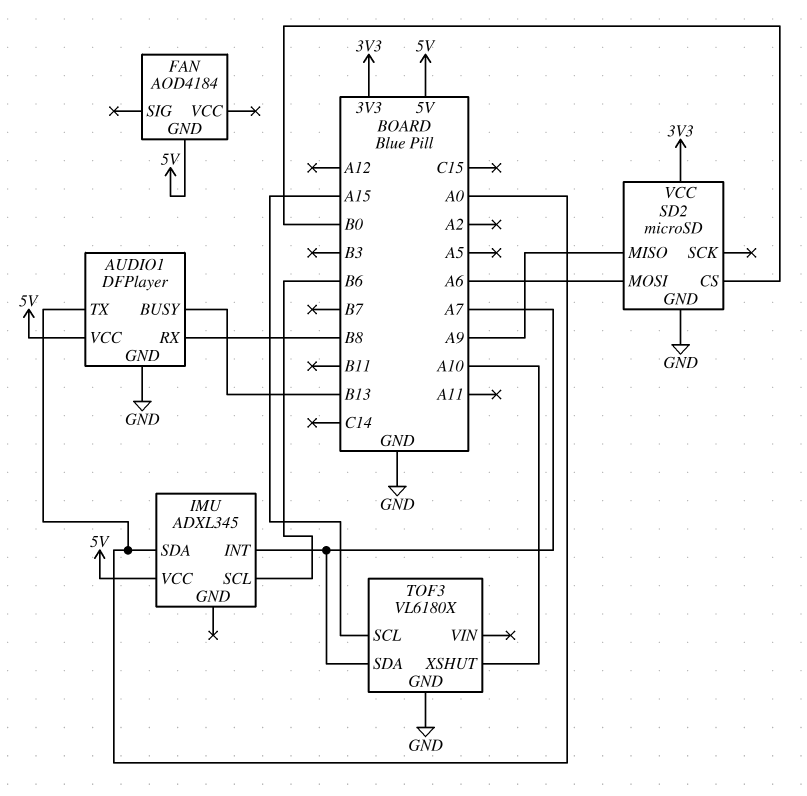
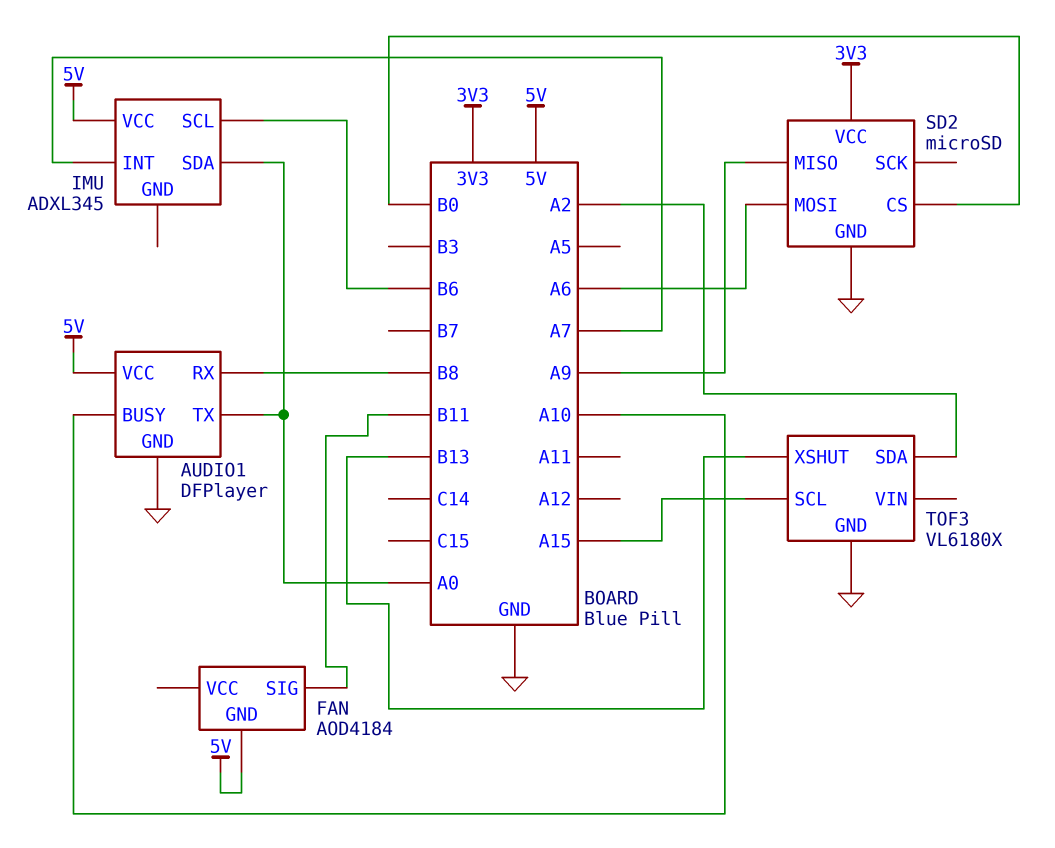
AUDIO1 pin BUSY: B13 -> A10
FAN pin SIG: none -> B11
TOF3 pin SDA: A7 -> A2
TOF3 pin XSHUT: A10 -> B13

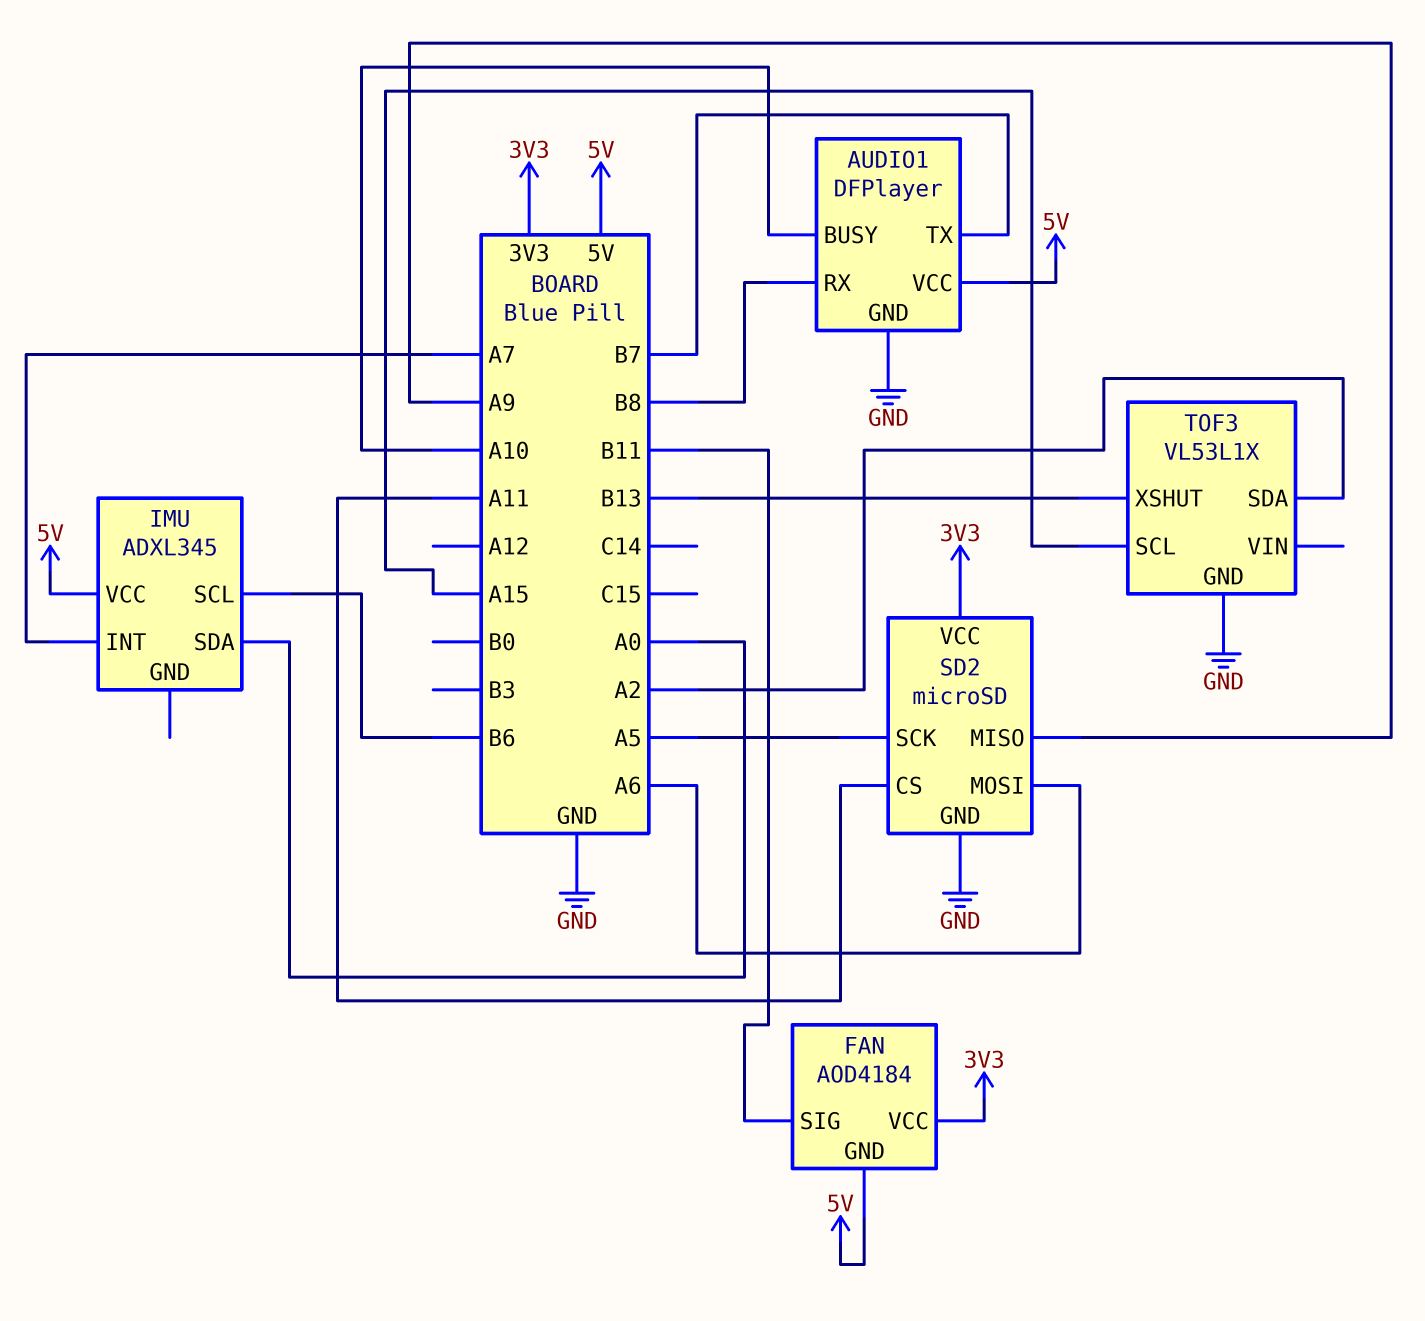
AUDIO1 pin TX: A0 -> B7
FAN pin VCC: none -> 3V3
SD2 pin CS: B0 -> A11
SD2 pin SCK: none -> A5
TOF3: VL6180X -> VL53L1X

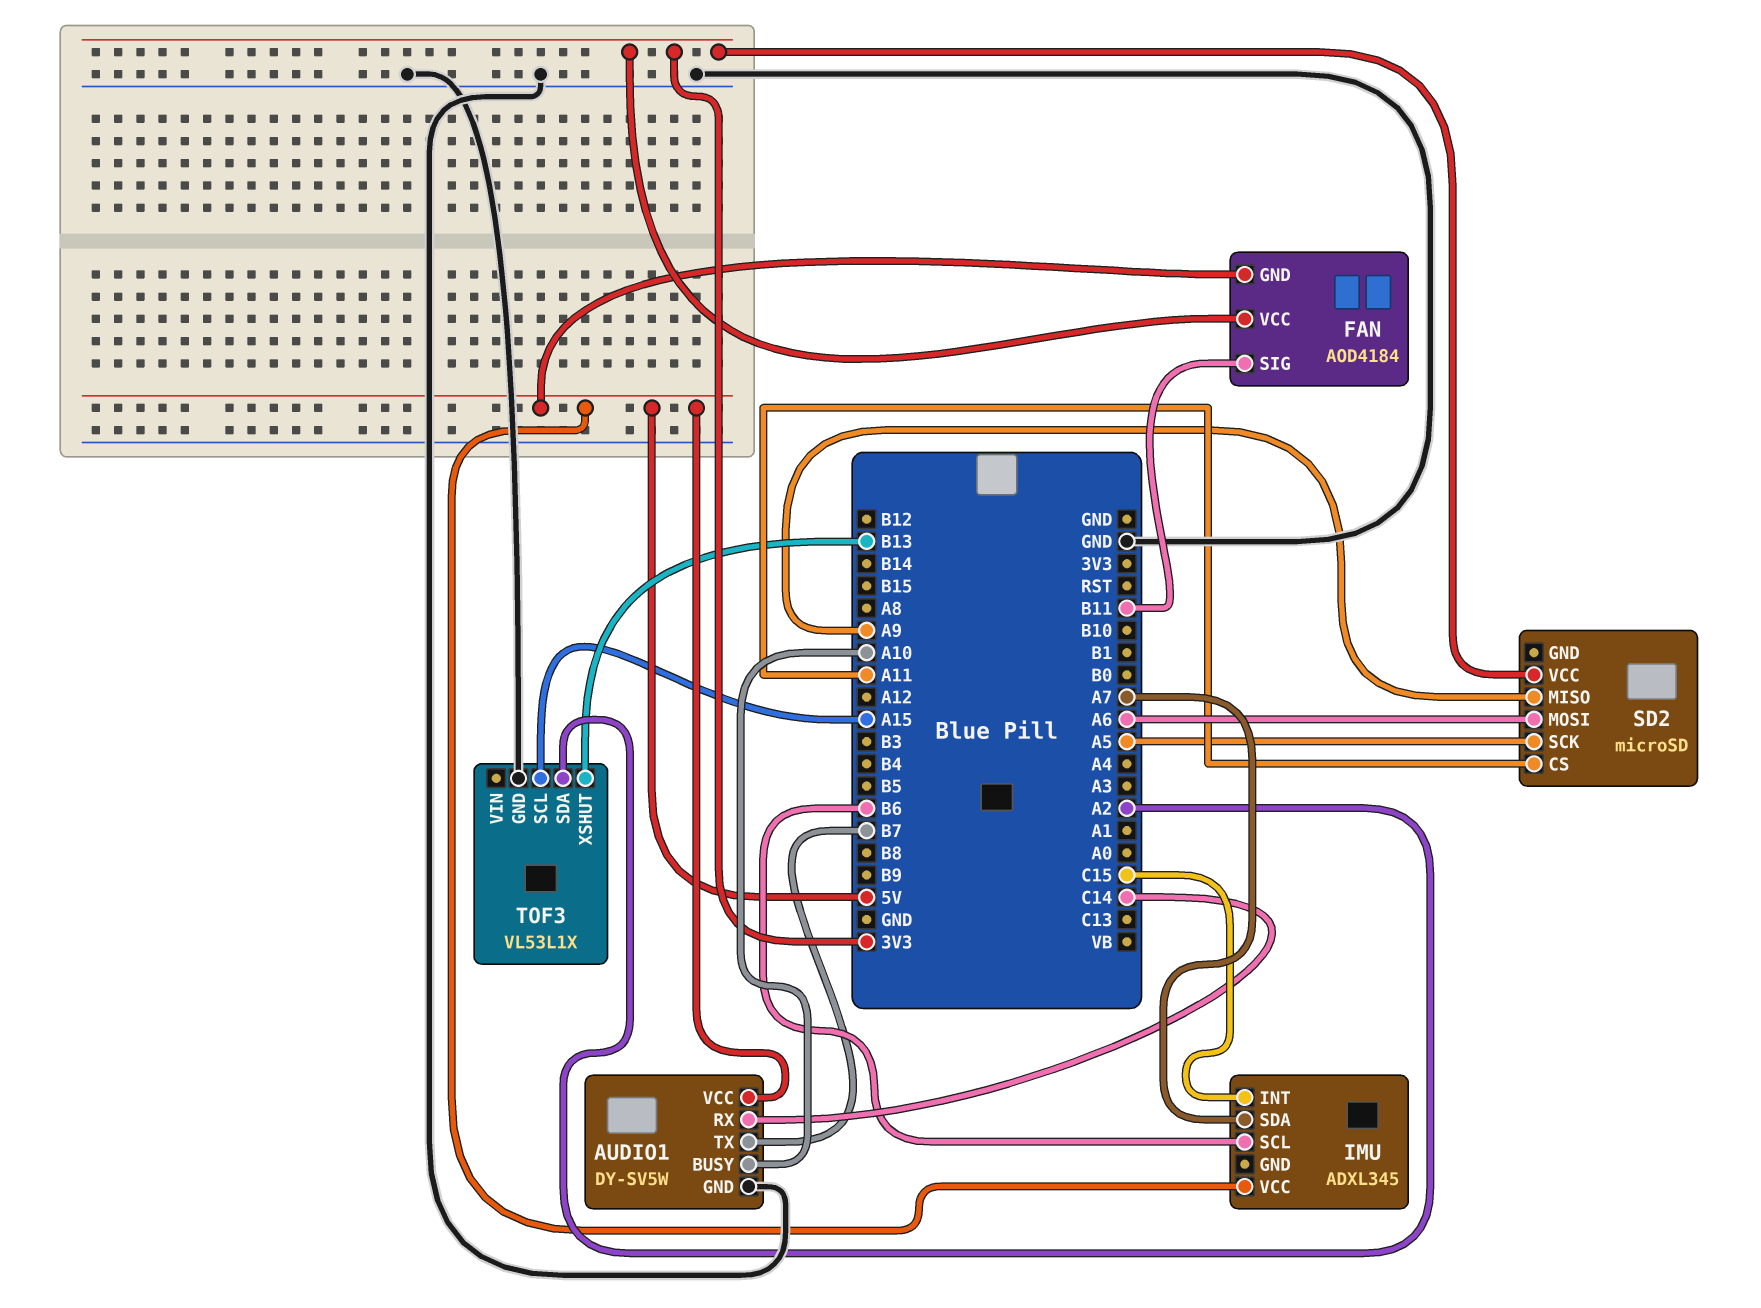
AUDIO1: DFPlayer -> DY-SV5W
AUDIO1 pin RX: B8 -> C14
IMU pin INT: A7 -> C15
IMU pin SDA: A0 -> A7
SD2 pin GND: GND -> none

